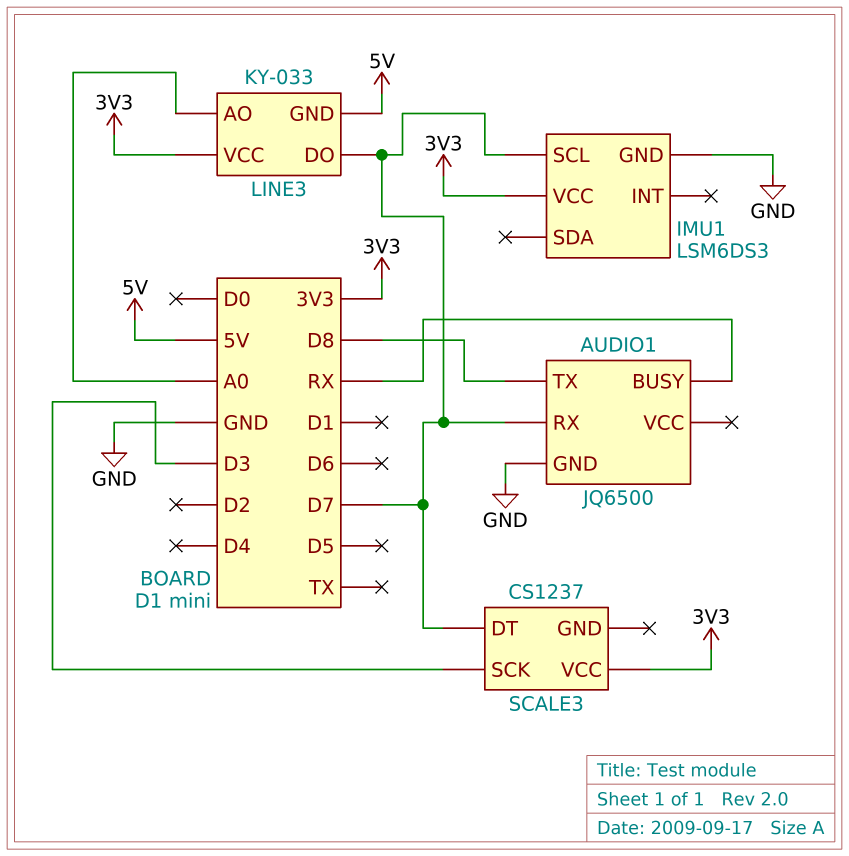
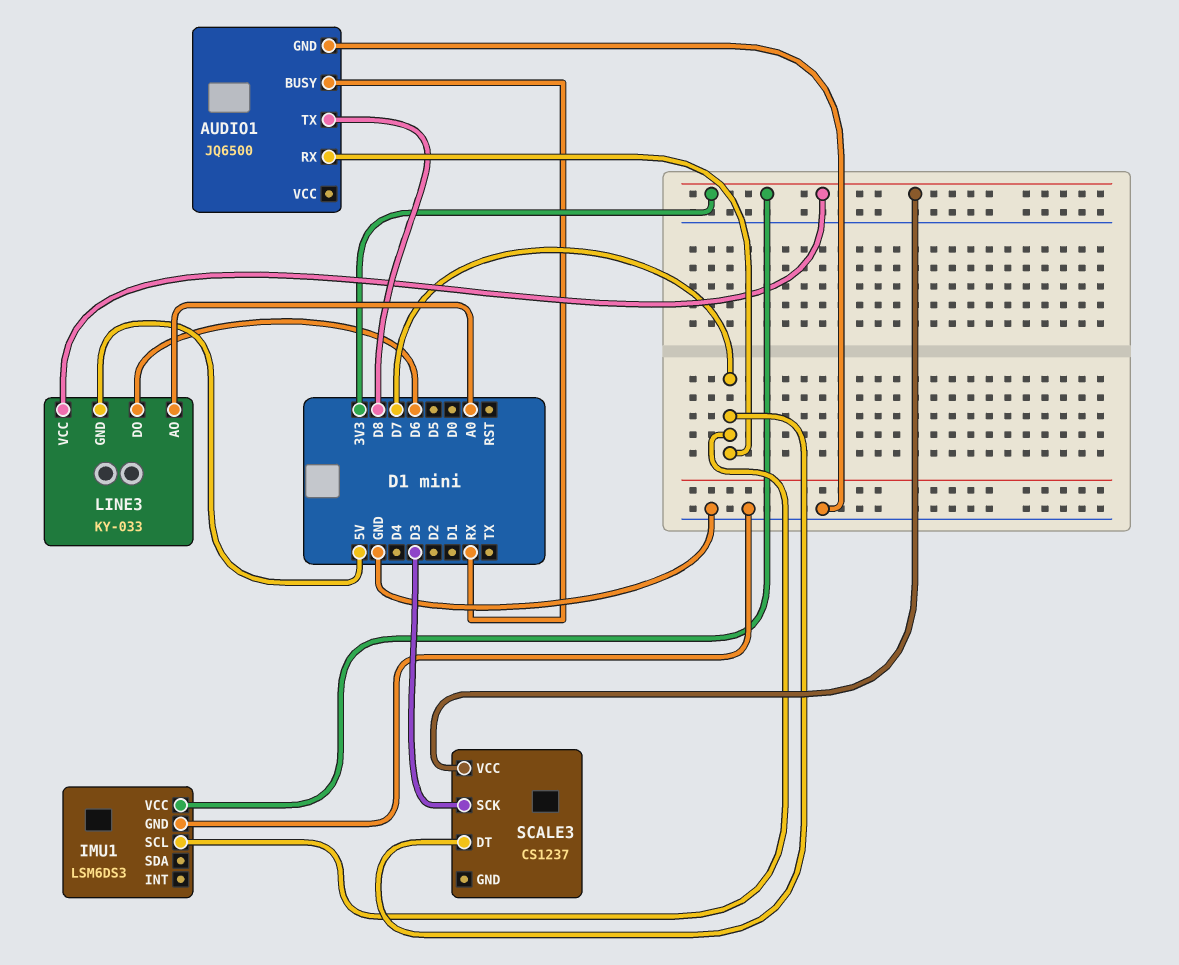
LINE3 pin DO: D7 -> D6

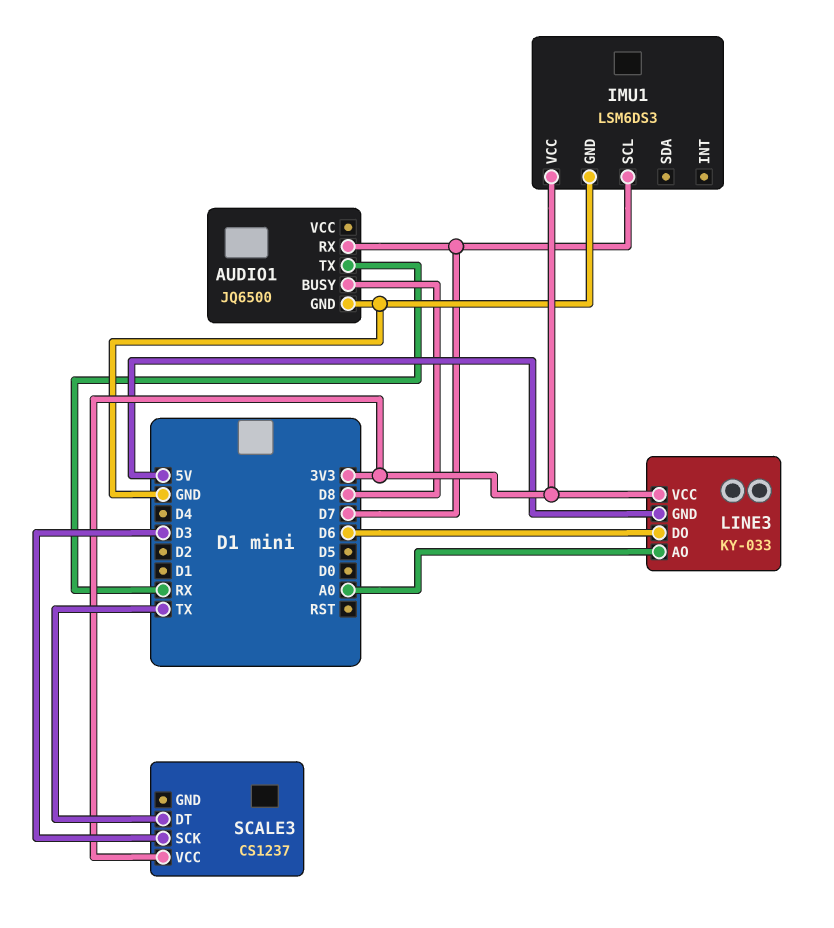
AUDIO1 pin BUSY: RX -> D8
AUDIO1 pin TX: D8 -> RX
SCALE3 pin DT: D7 -> TX

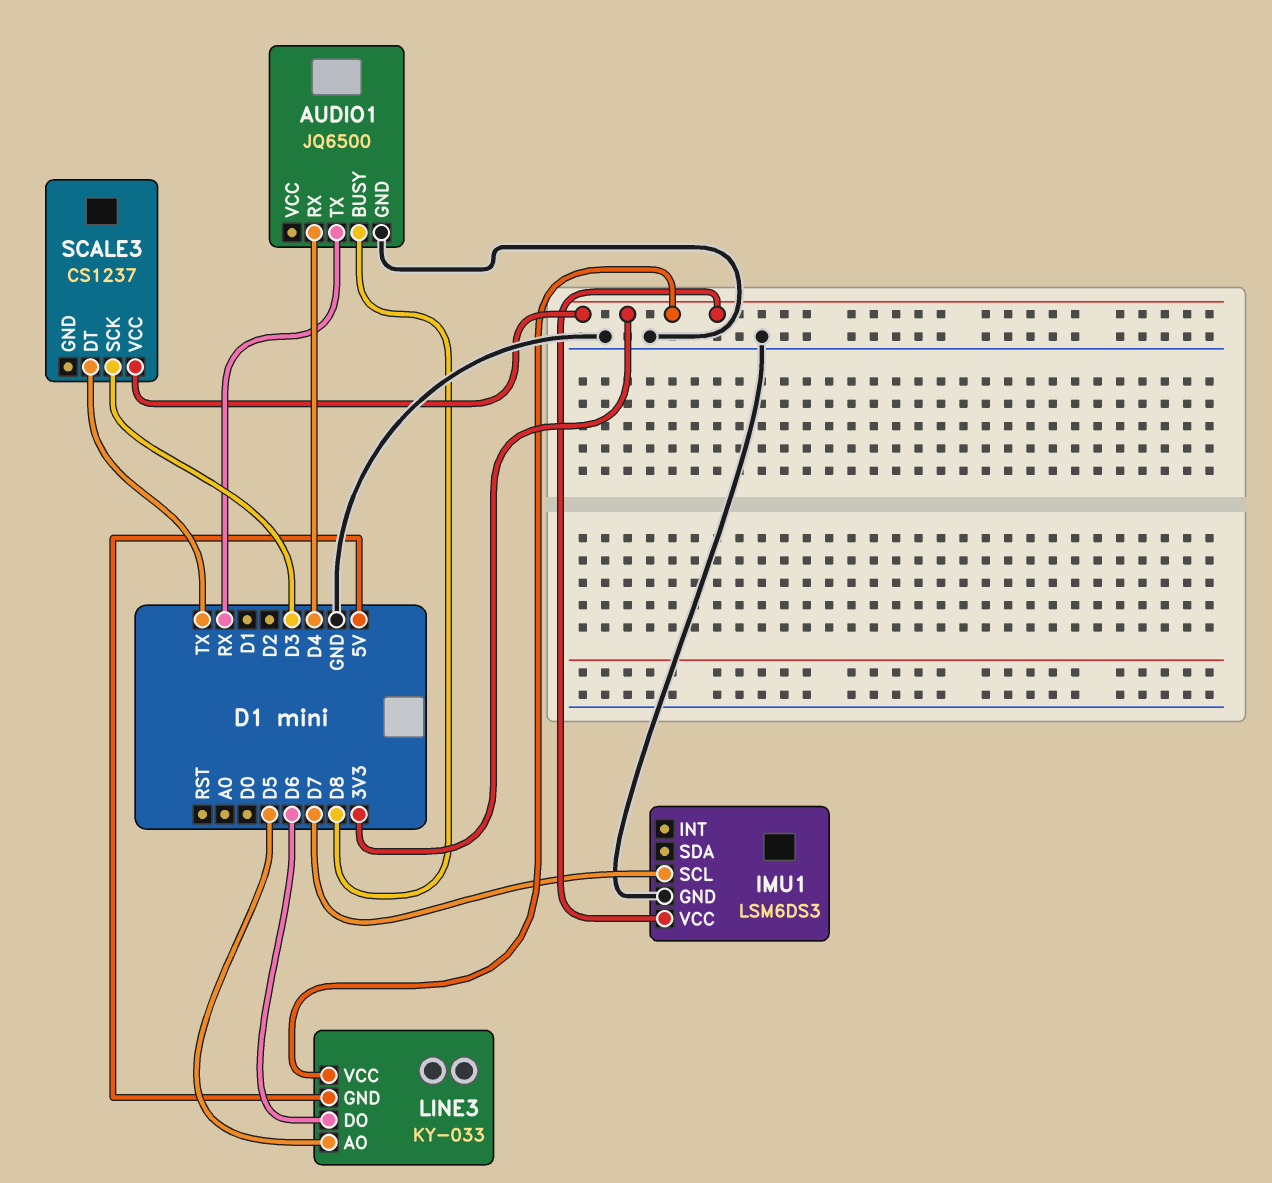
AUDIO1 pin RX: D7 -> D4
LINE3 pin AO: A0 -> D5

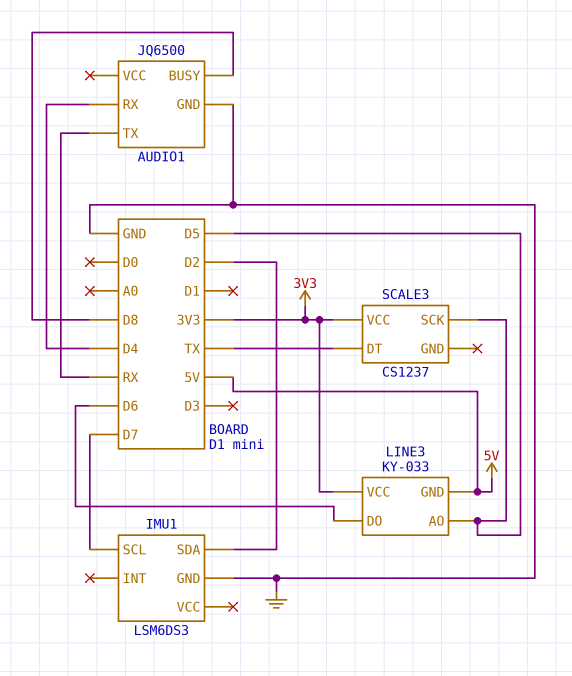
IMU1 pin SDA: none -> D2
IMU1 pin VCC: 3V3 -> none
SCALE3 pin SCK: D3 -> D5

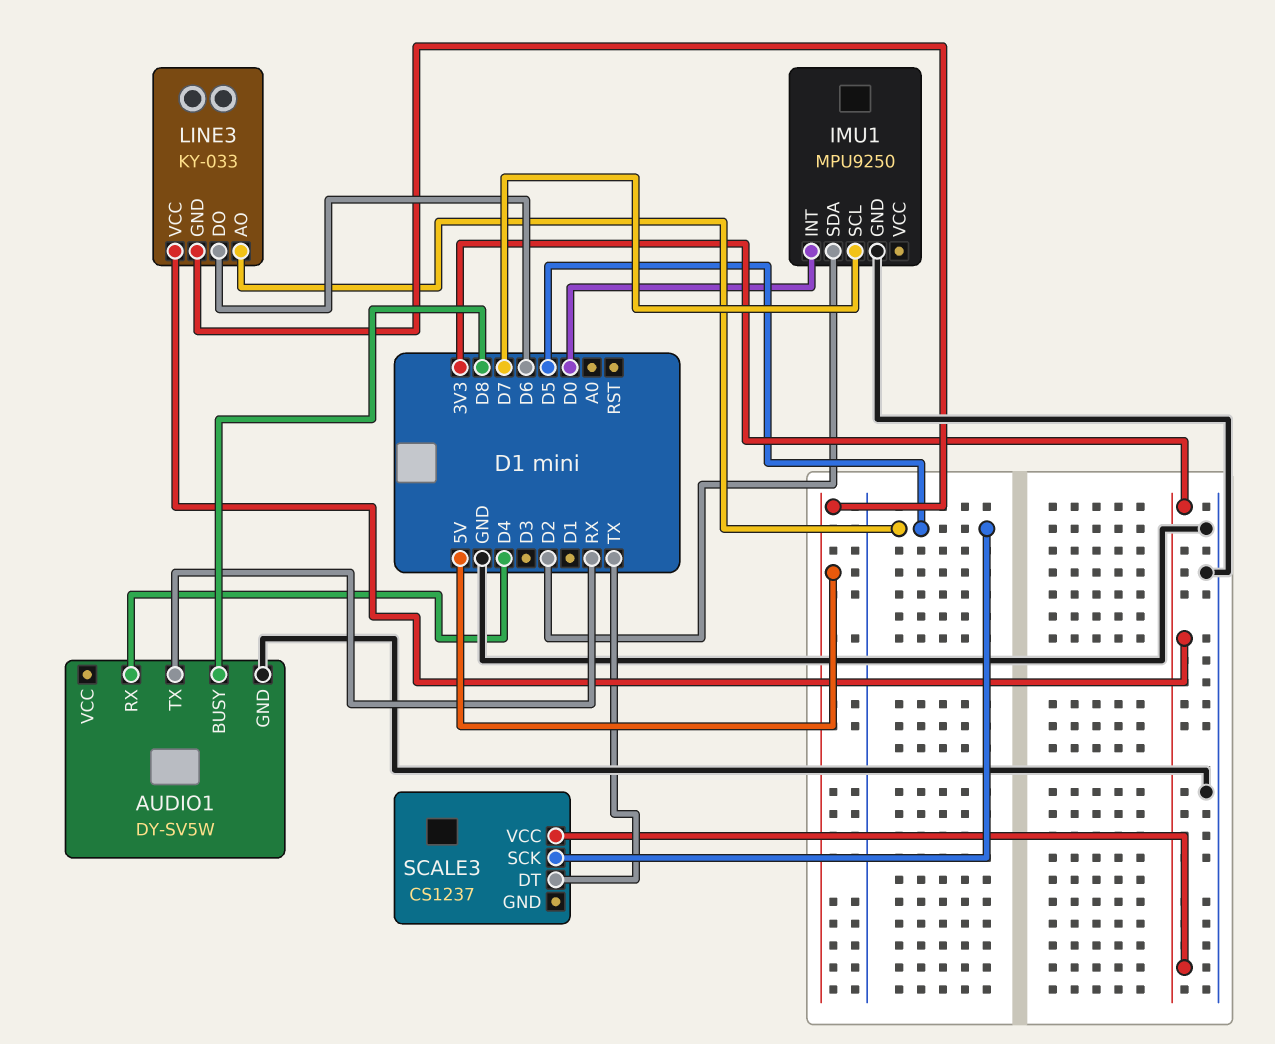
AUDIO1: JQ6500 -> DY-SV5W
IMU1: LSM6DS3 -> MPU9250
IMU1 pin INT: none -> D0

